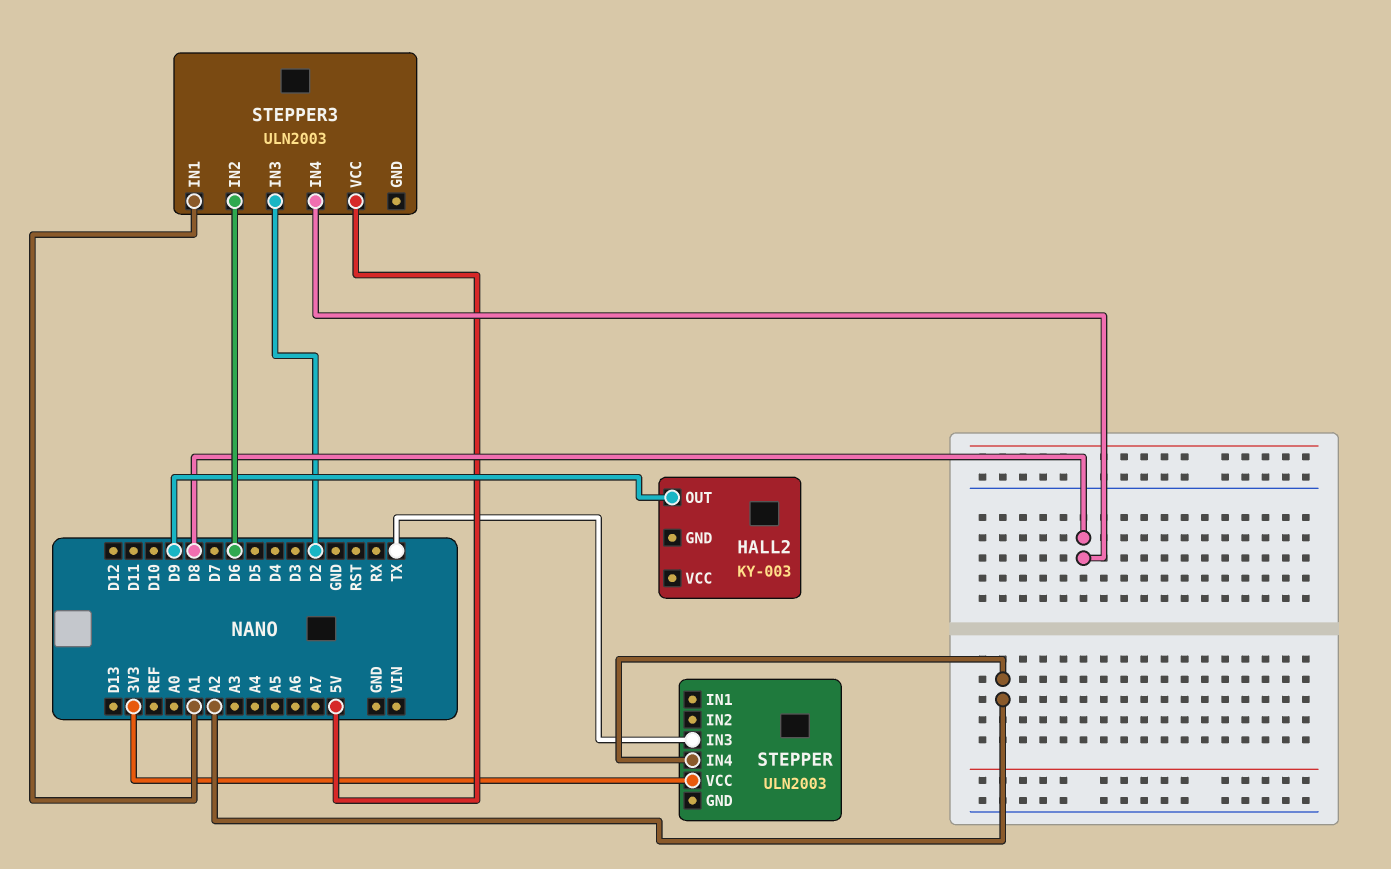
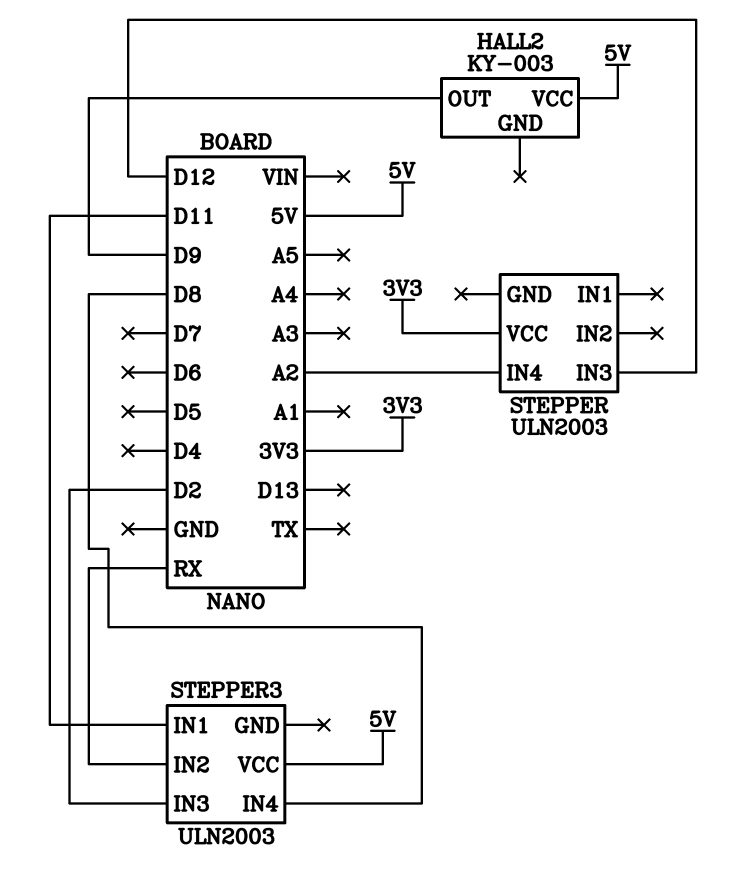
HALL2 pin VCC: none -> 5V
STEPPER pin IN3: TX -> D12
STEPPER3 pin IN1: A1 -> D11
STEPPER3 pin IN2: D6 -> RX

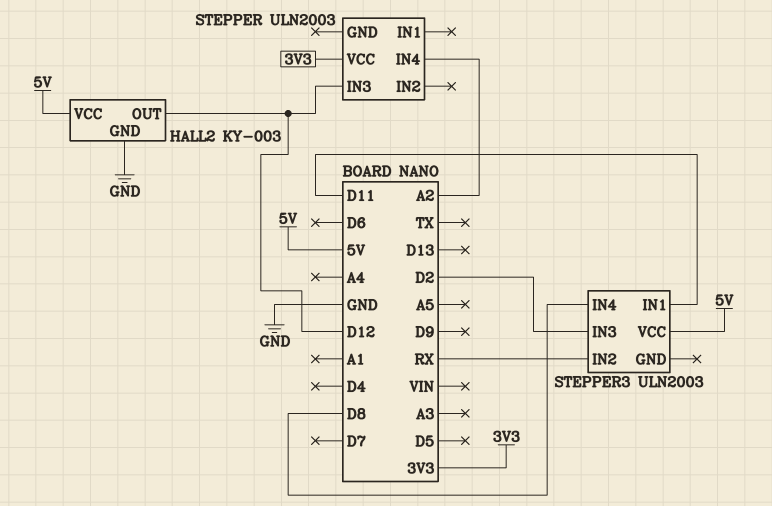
HALL2 pin GND: none -> GND
HALL2 pin OUT: D9 -> D12

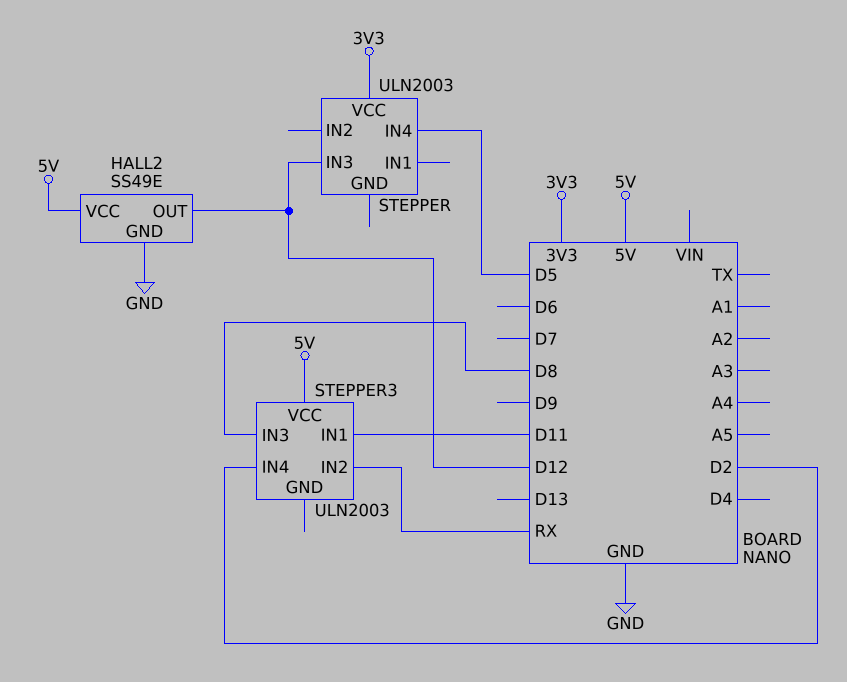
HALL2: KY-003 -> SS49E
STEPPER pin IN4: A2 -> D5
STEPPER3 pin IN3: D2 -> D8
STEPPER3 pin IN4: D8 -> D2

